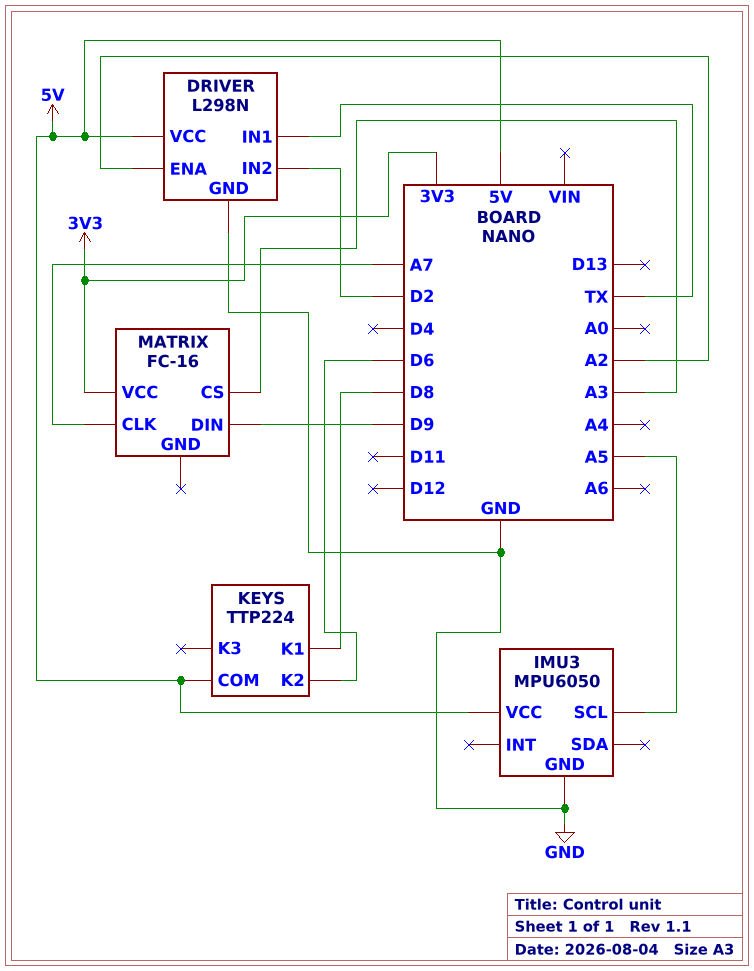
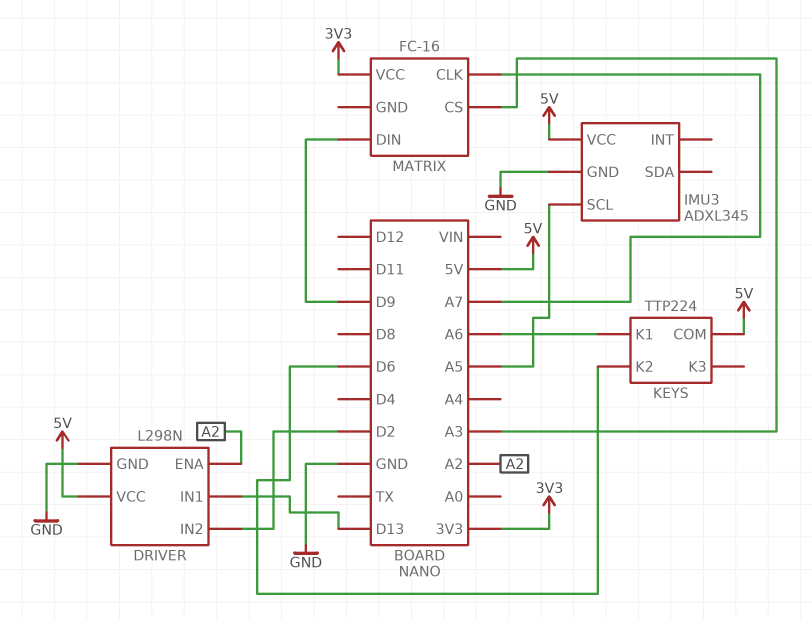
DRIVER pin IN1: TX -> D13
IMU3: MPU6050 -> ADXL345
KEYS pin K1: D8 -> A6

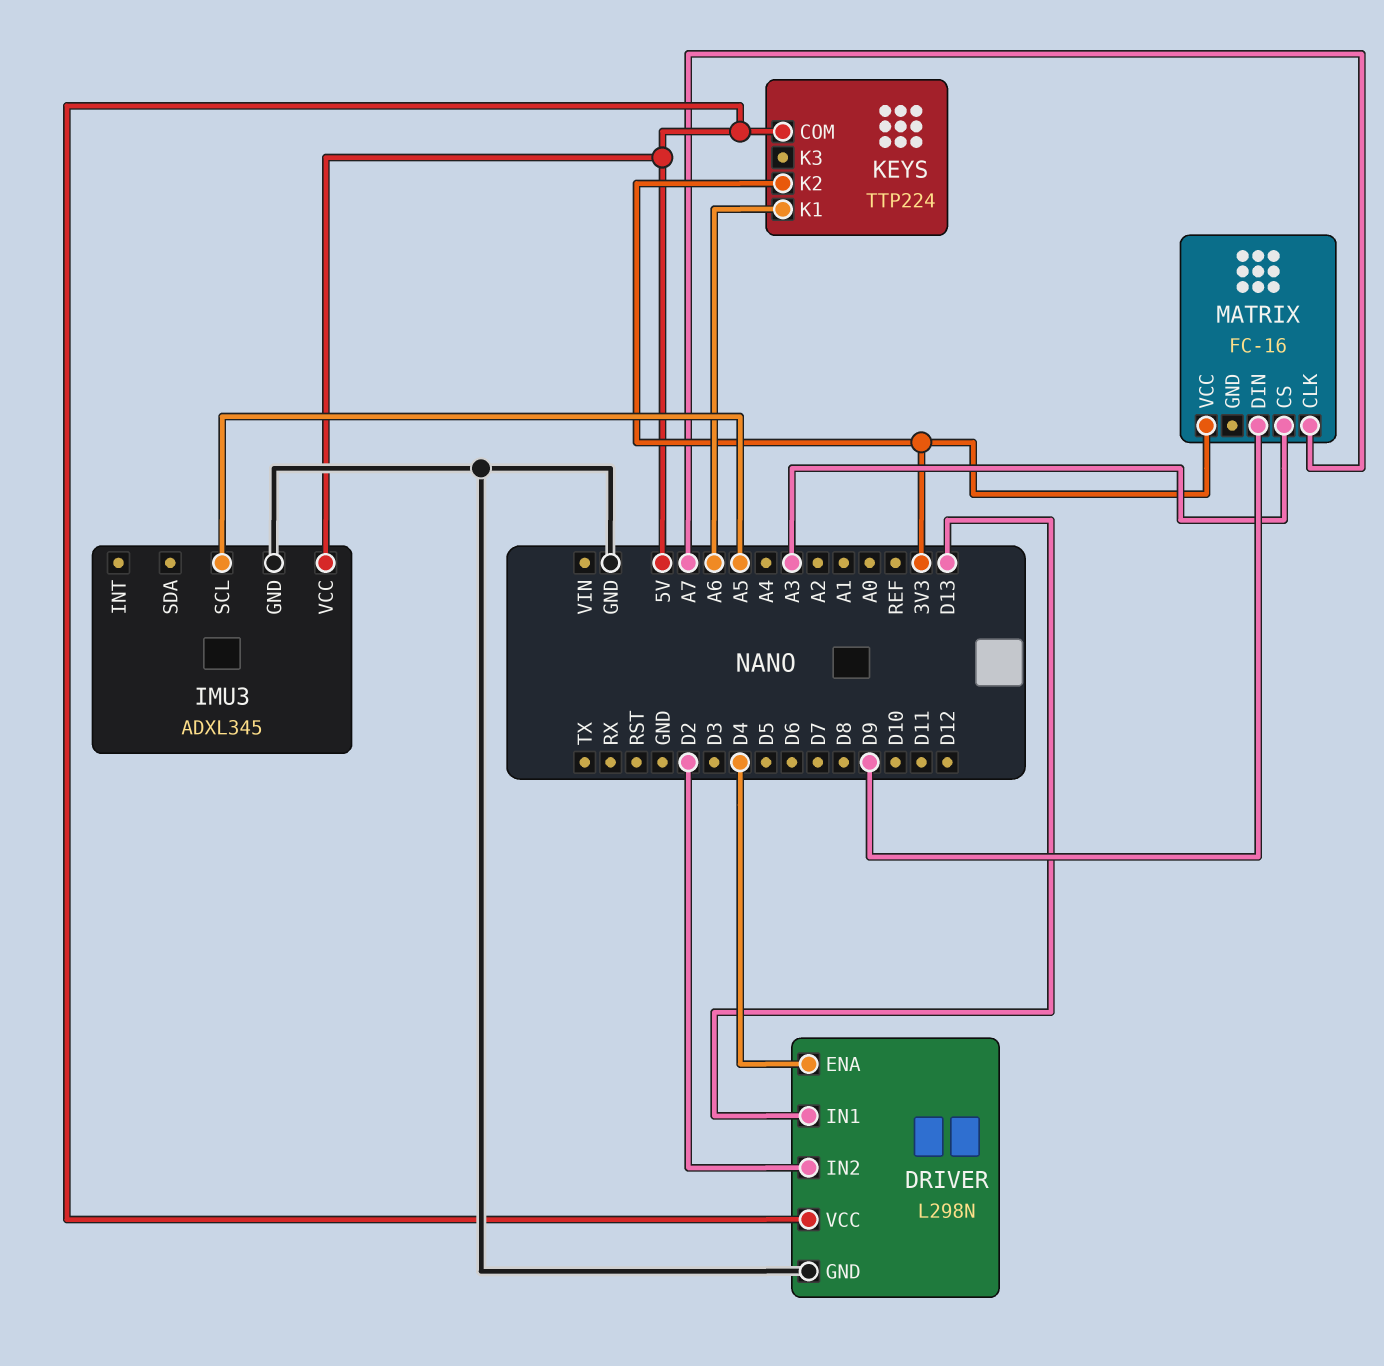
DRIVER pin ENA: A2 -> D4
KEYS pin K2: D6 -> 3V3

